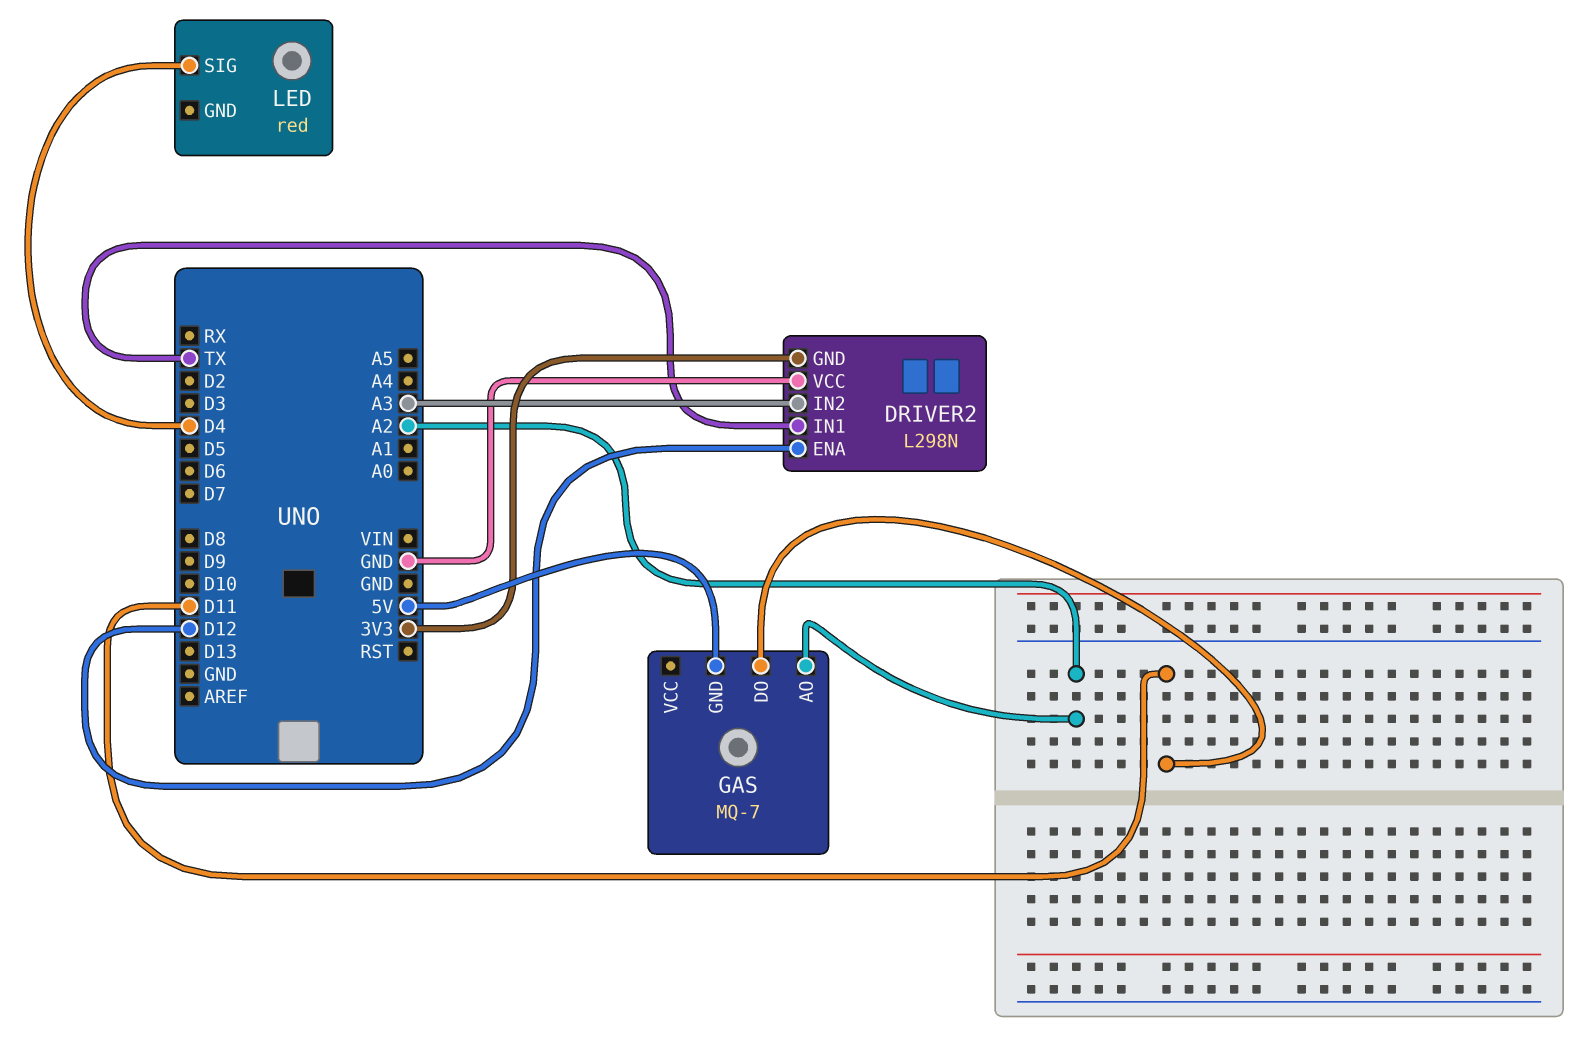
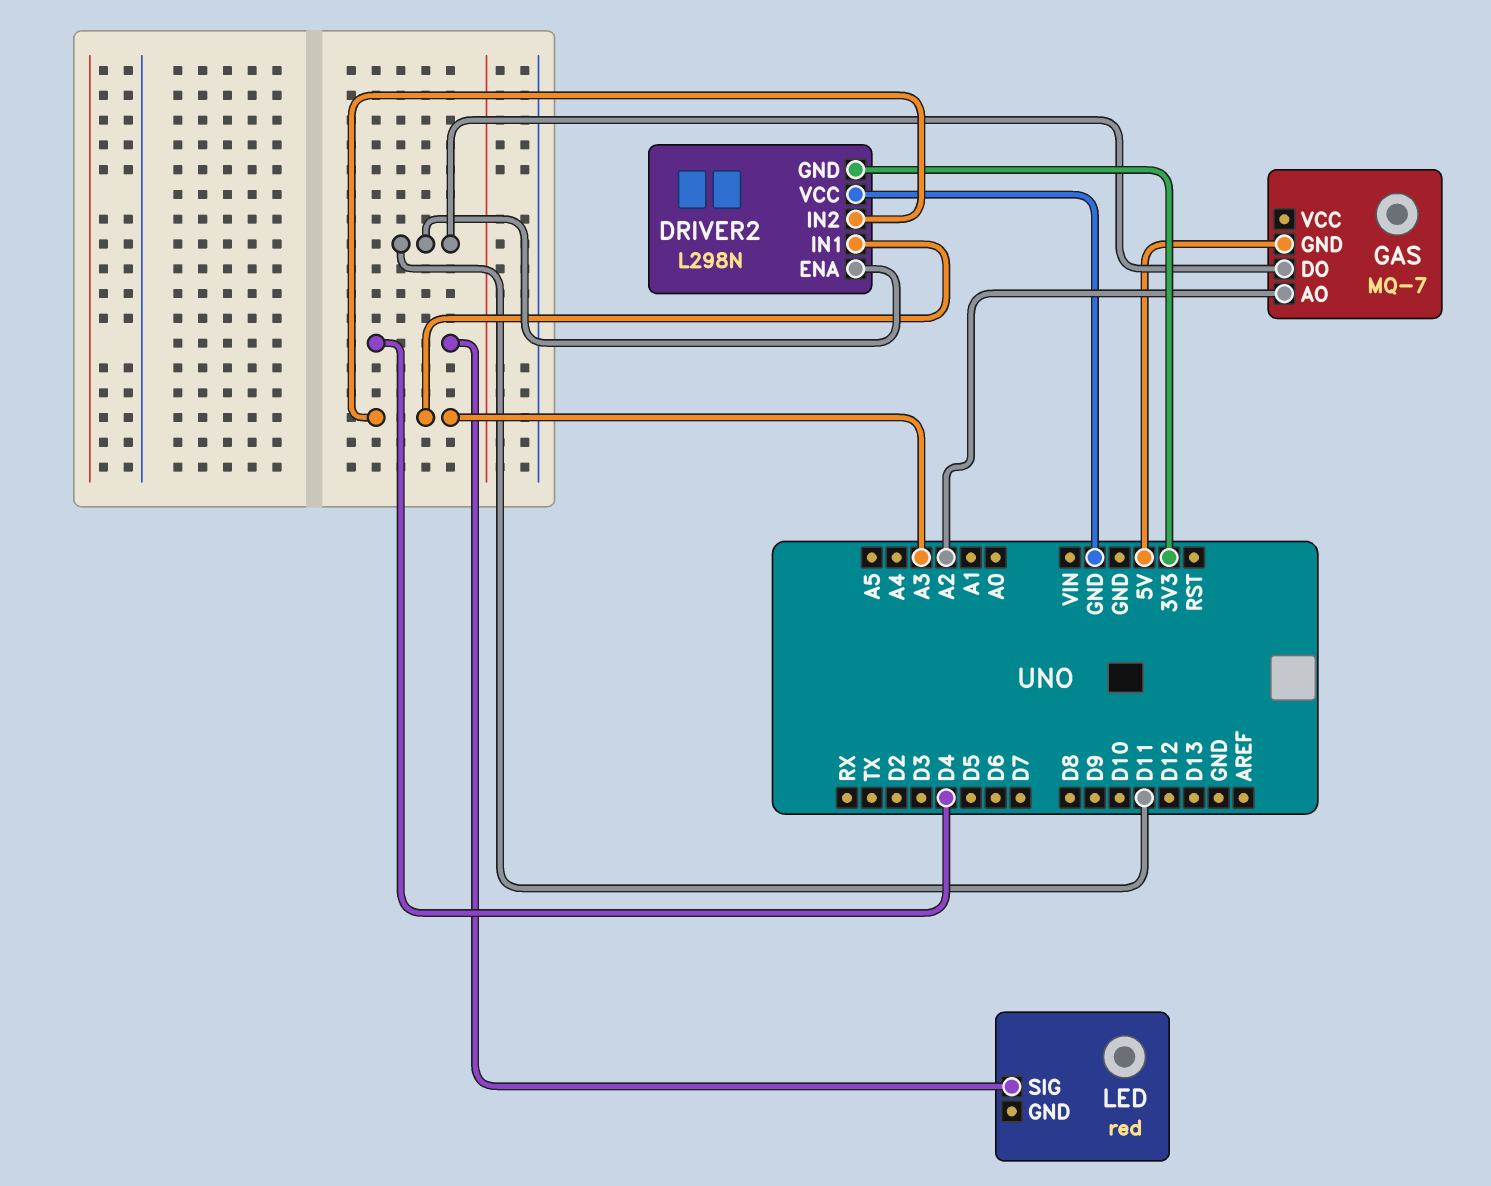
DRIVER2 pin ENA: D12 -> D11
DRIVER2 pin IN1: TX -> A3

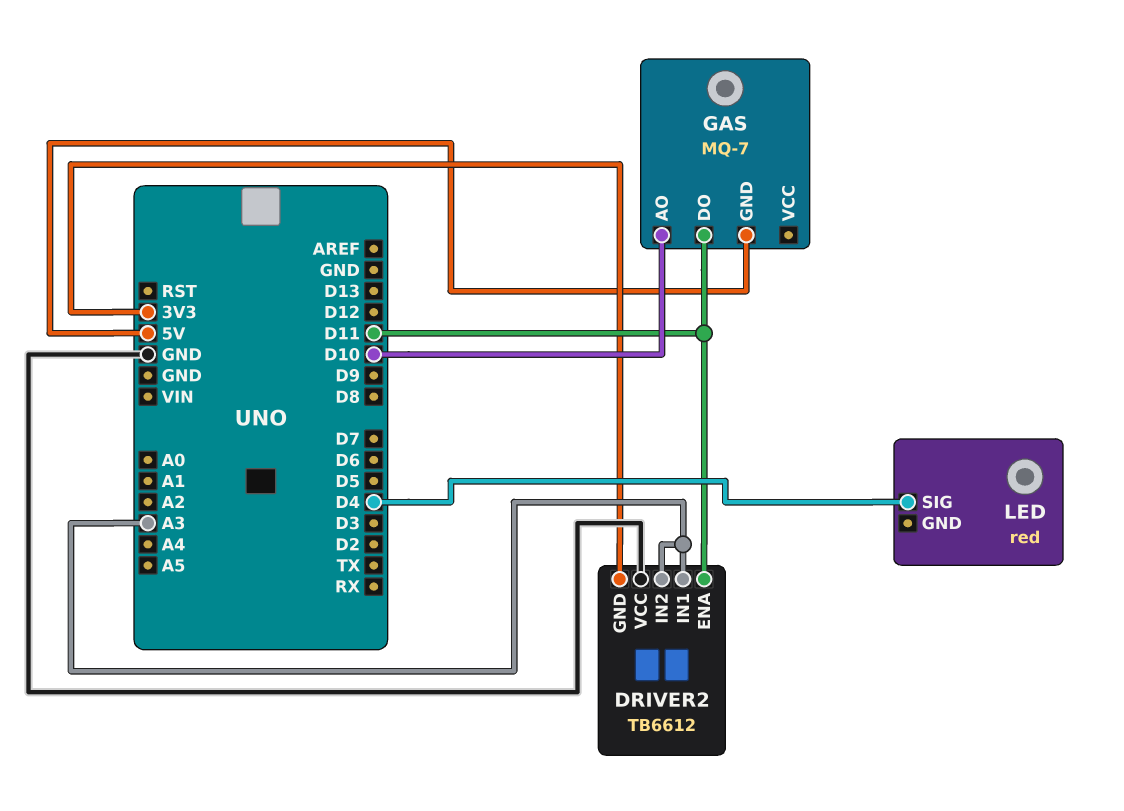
DRIVER2: L298N -> TB6612
GAS pin AO: A2 -> D10

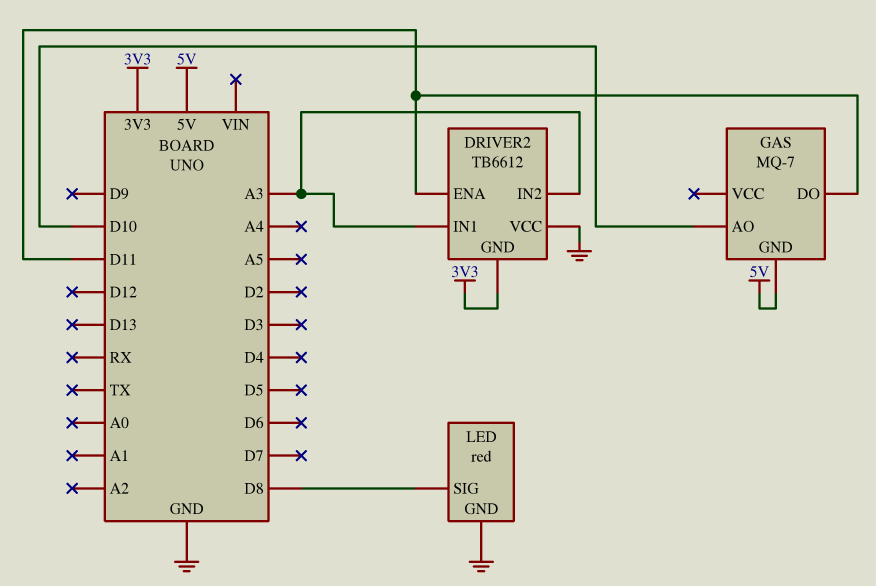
LED pin GND: none -> GND
LED pin SIG: D4 -> D8

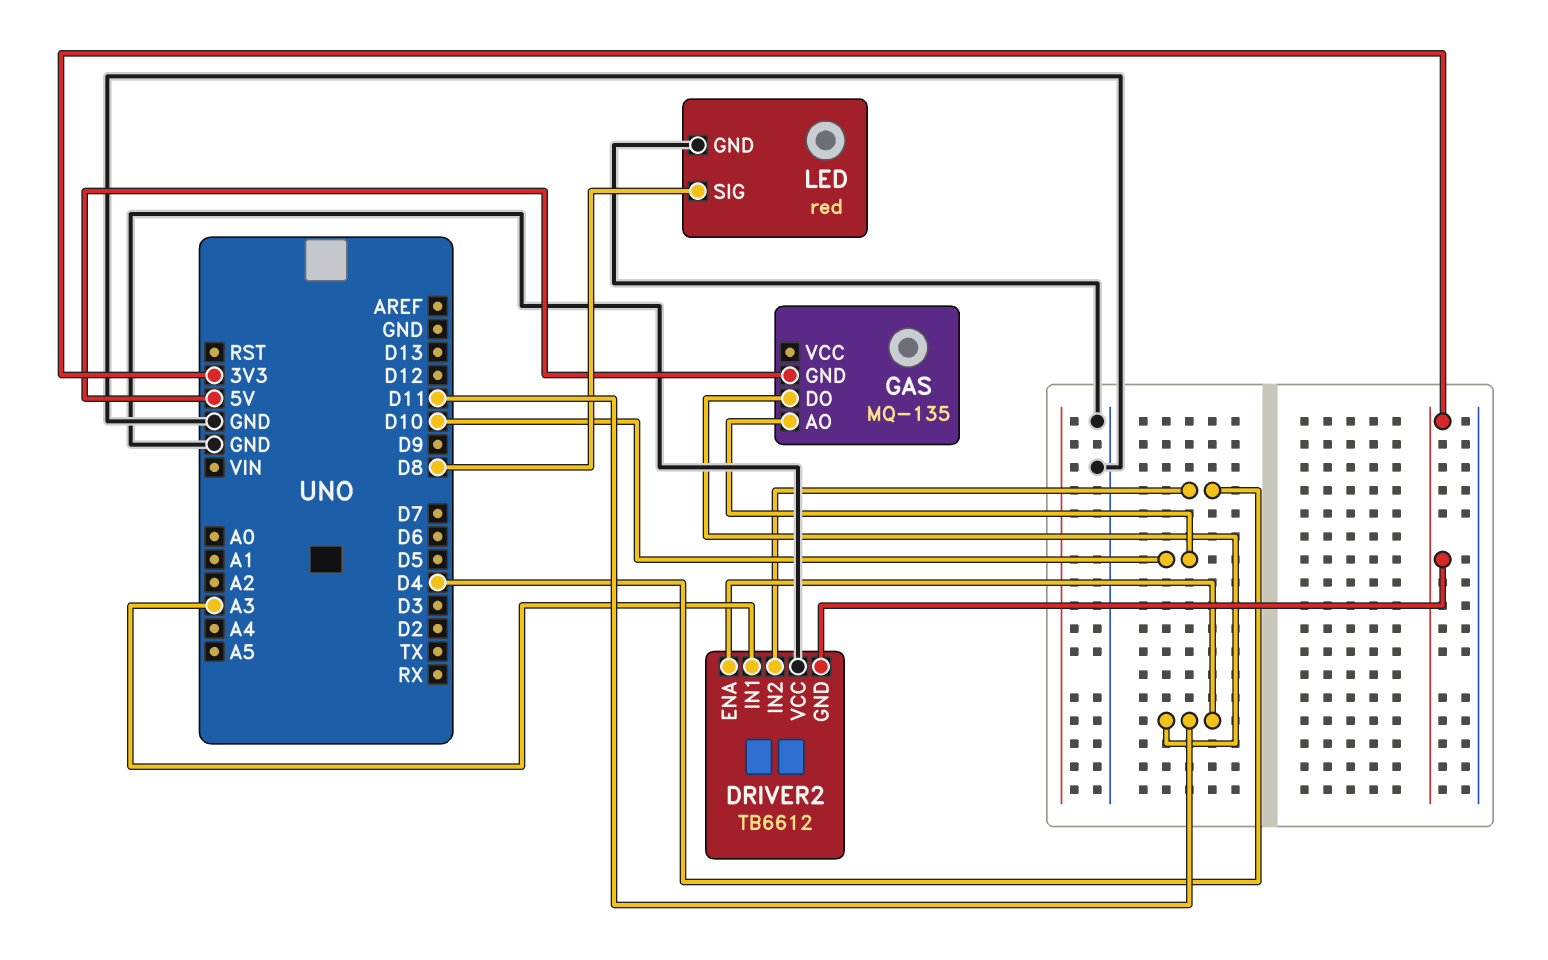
DRIVER2 pin IN2: A3 -> D4
GAS: MQ-7 -> MQ-135

